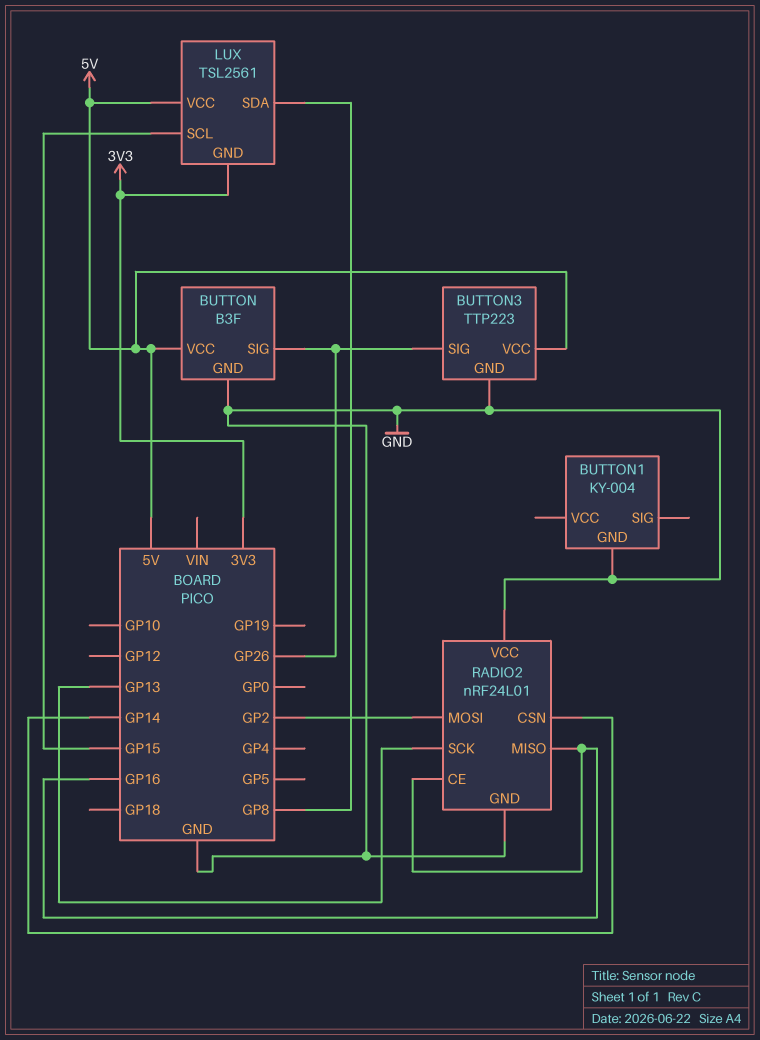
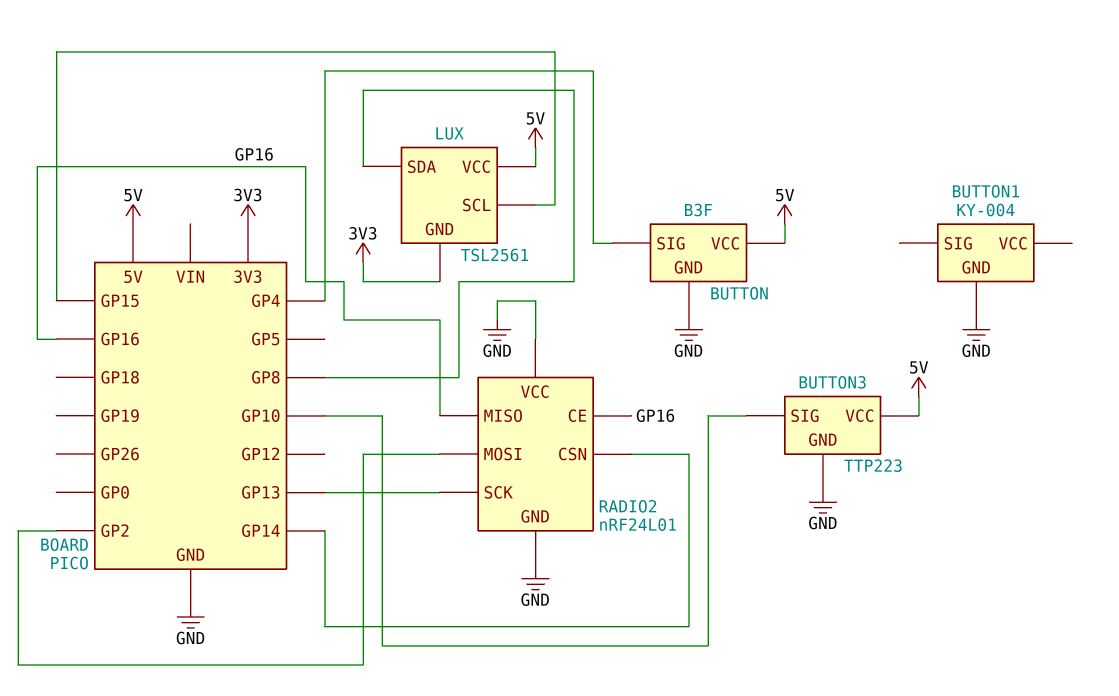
BUTTON pin SIG: GP26 -> GP4
BUTTON3 pin SIG: GP26 -> GP10

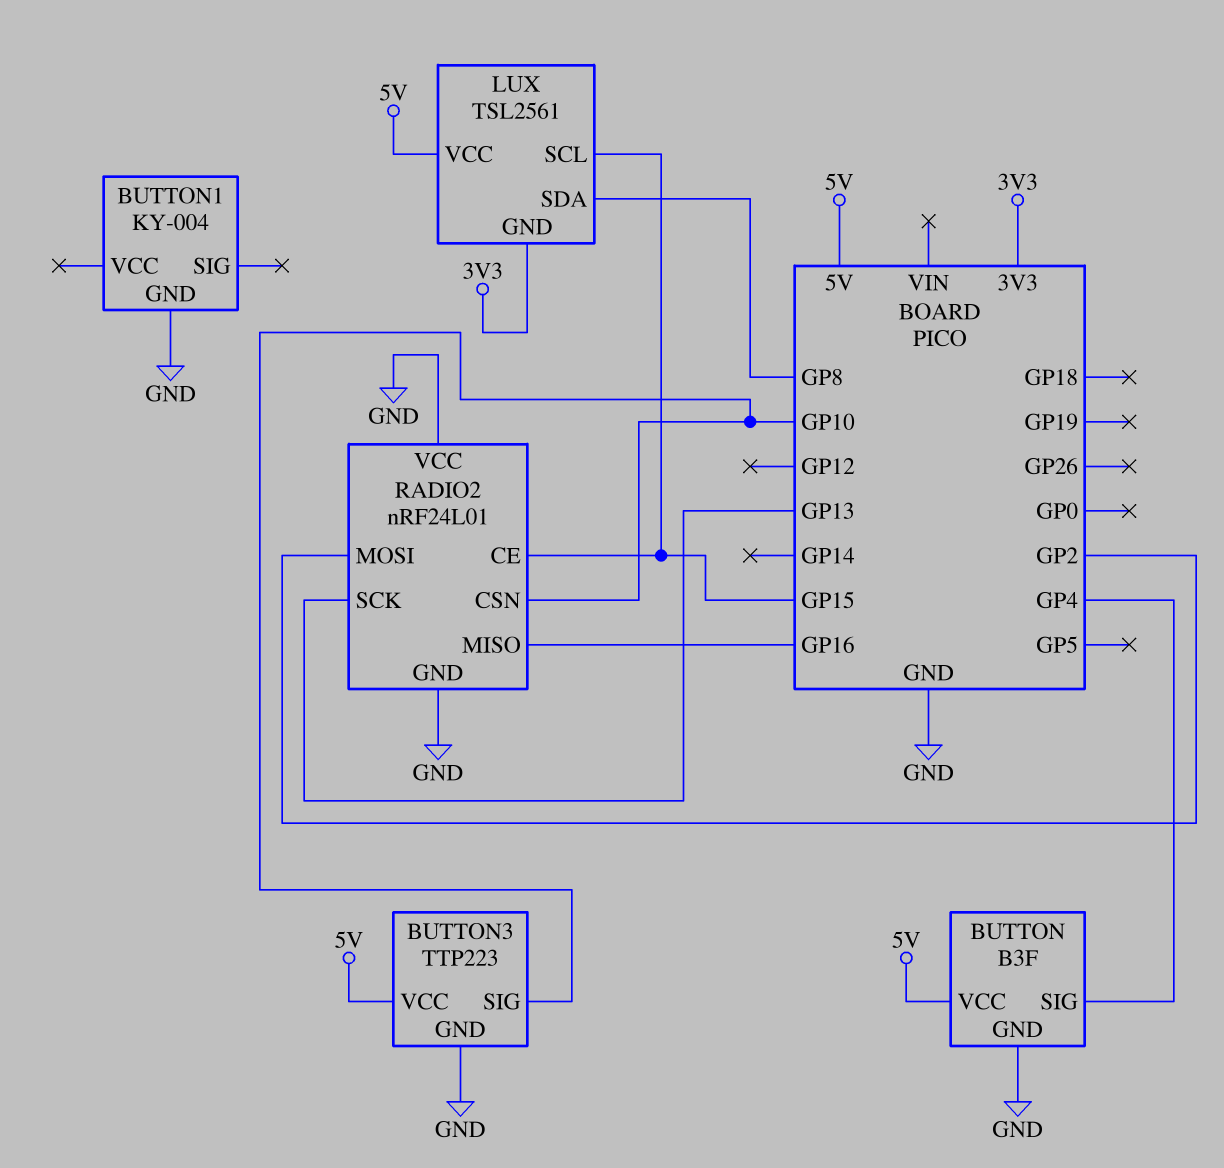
RADIO2 pin CE: GP16 -> GP15
RADIO2 pin CSN: GP14 -> GP10

